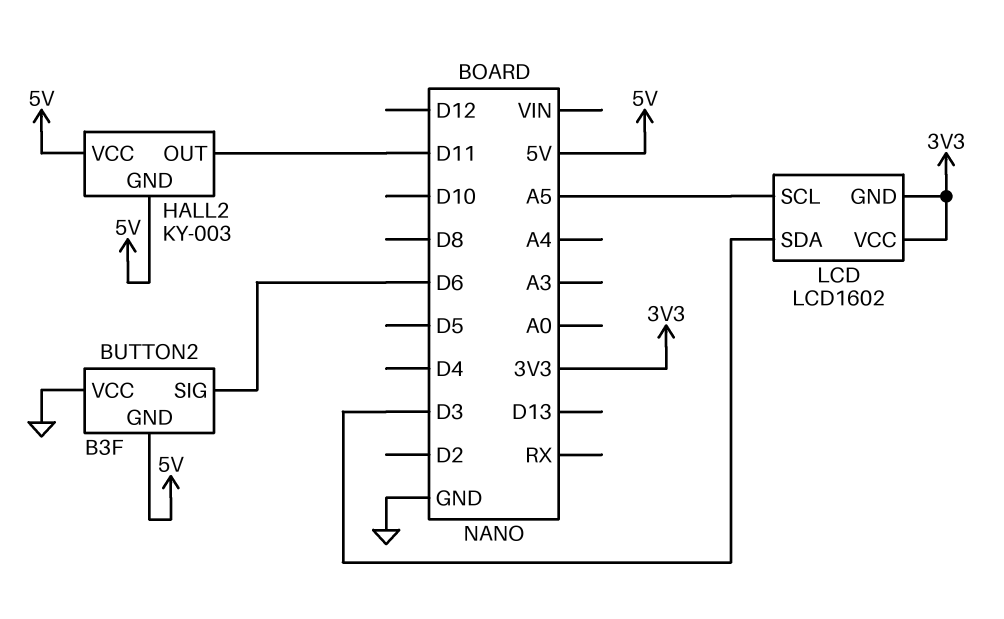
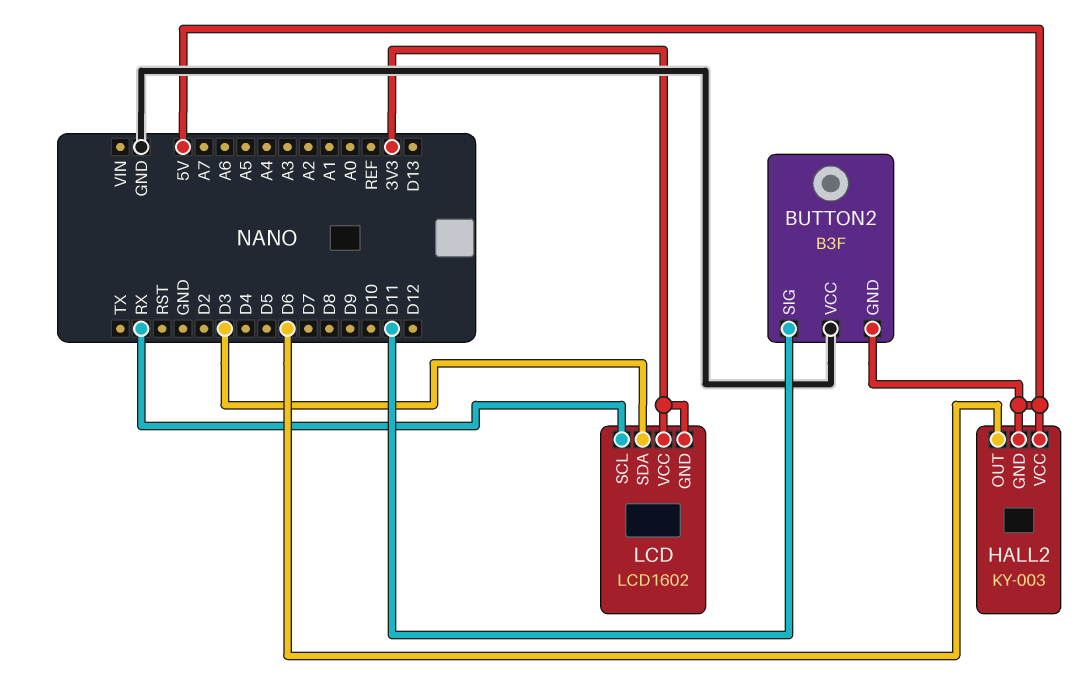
BUTTON2 pin SIG: D6 -> D11
HALL2 pin OUT: D11 -> D6
LCD pin SCL: A5 -> RX

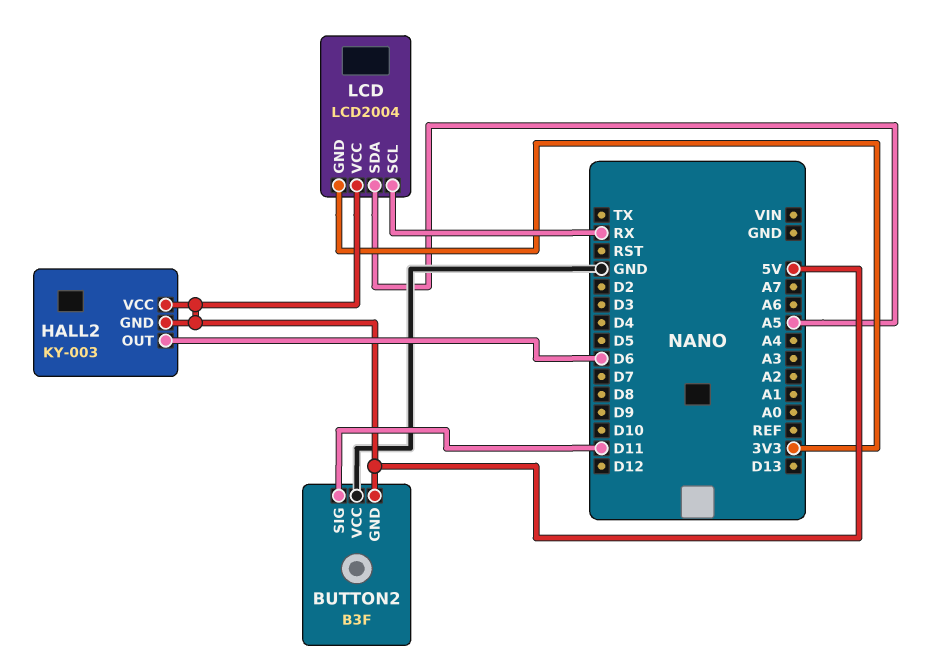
LCD: LCD1602 -> LCD2004
LCD pin SDA: D3 -> A5
LCD pin VCC: 3V3 -> 5V

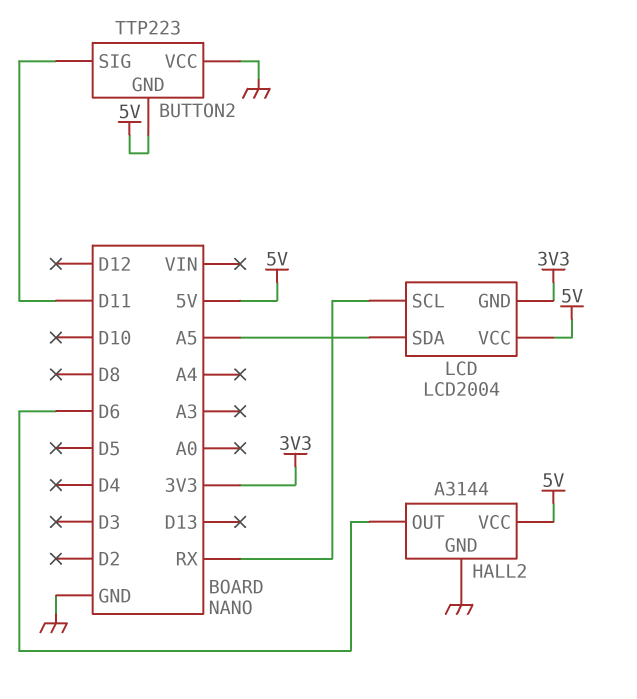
BUTTON2: B3F -> TTP223
HALL2: KY-003 -> A3144
HALL2 pin GND: 5V -> GND

